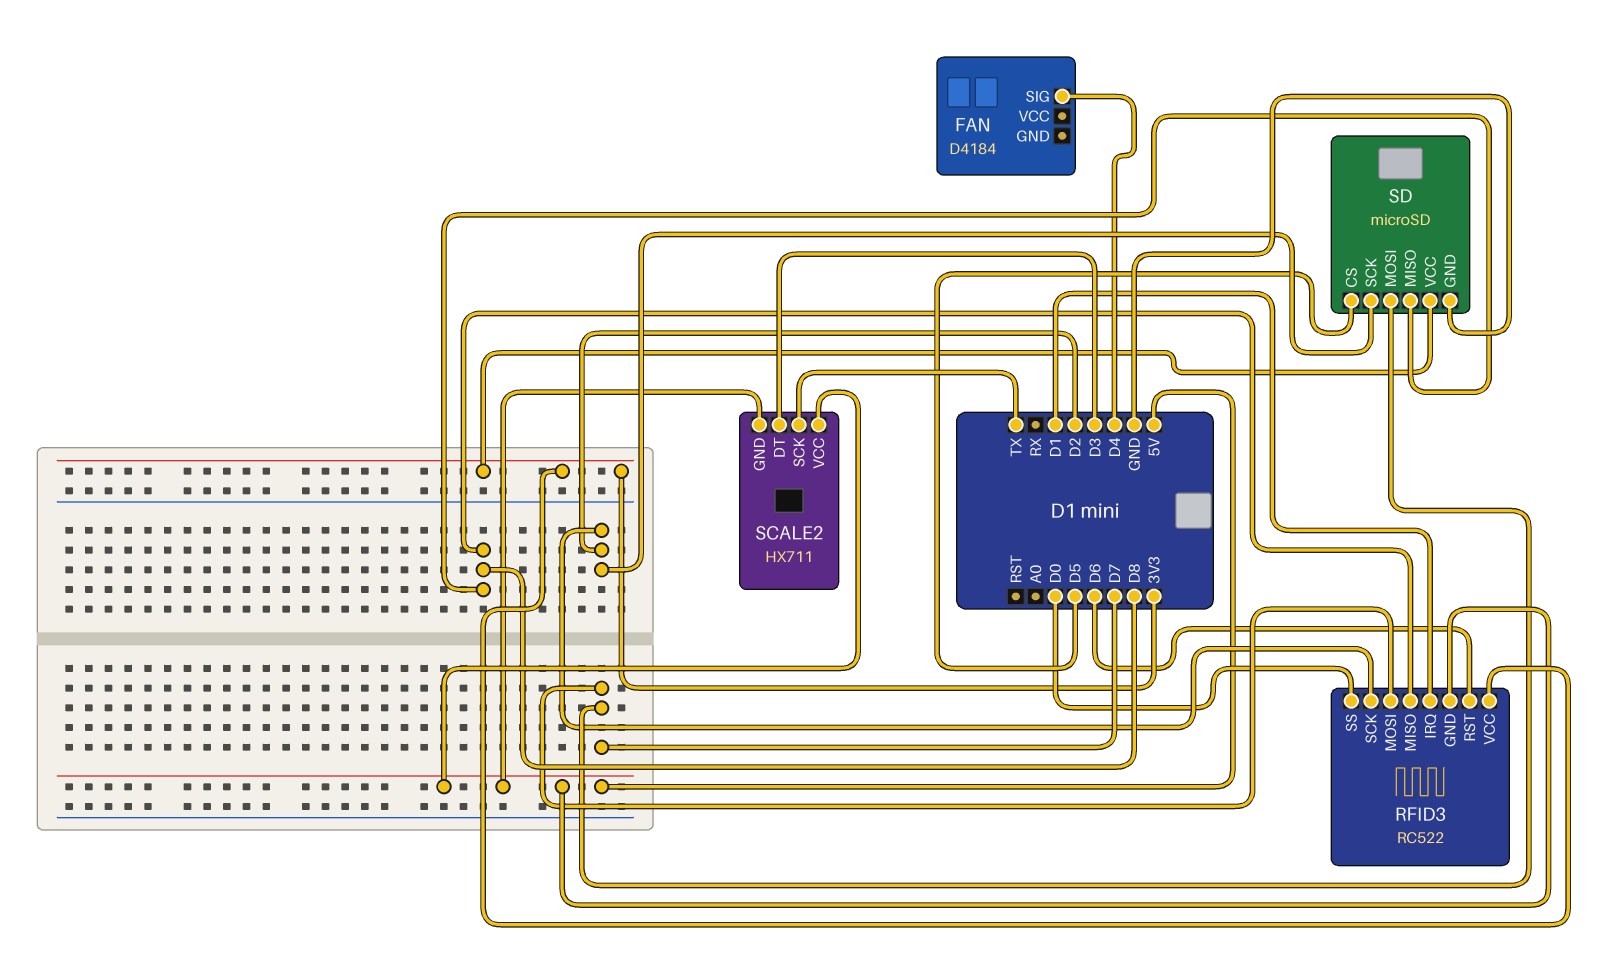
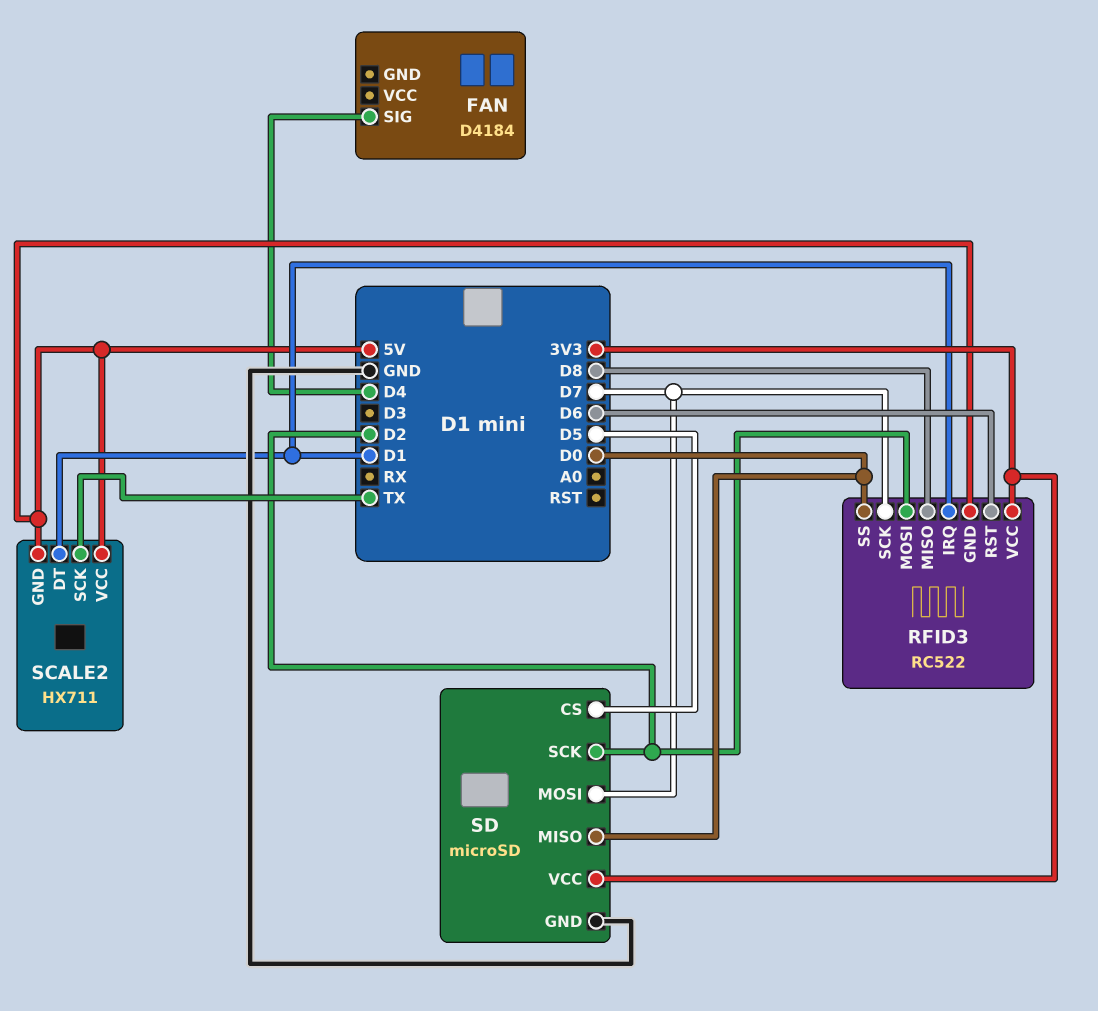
RFID3 pin MOSI: D7 -> D2
RFID3 pin SCK: D2 -> D7
SCALE2 pin DT: D3 -> D1
SD pin MISO: D8 -> D0

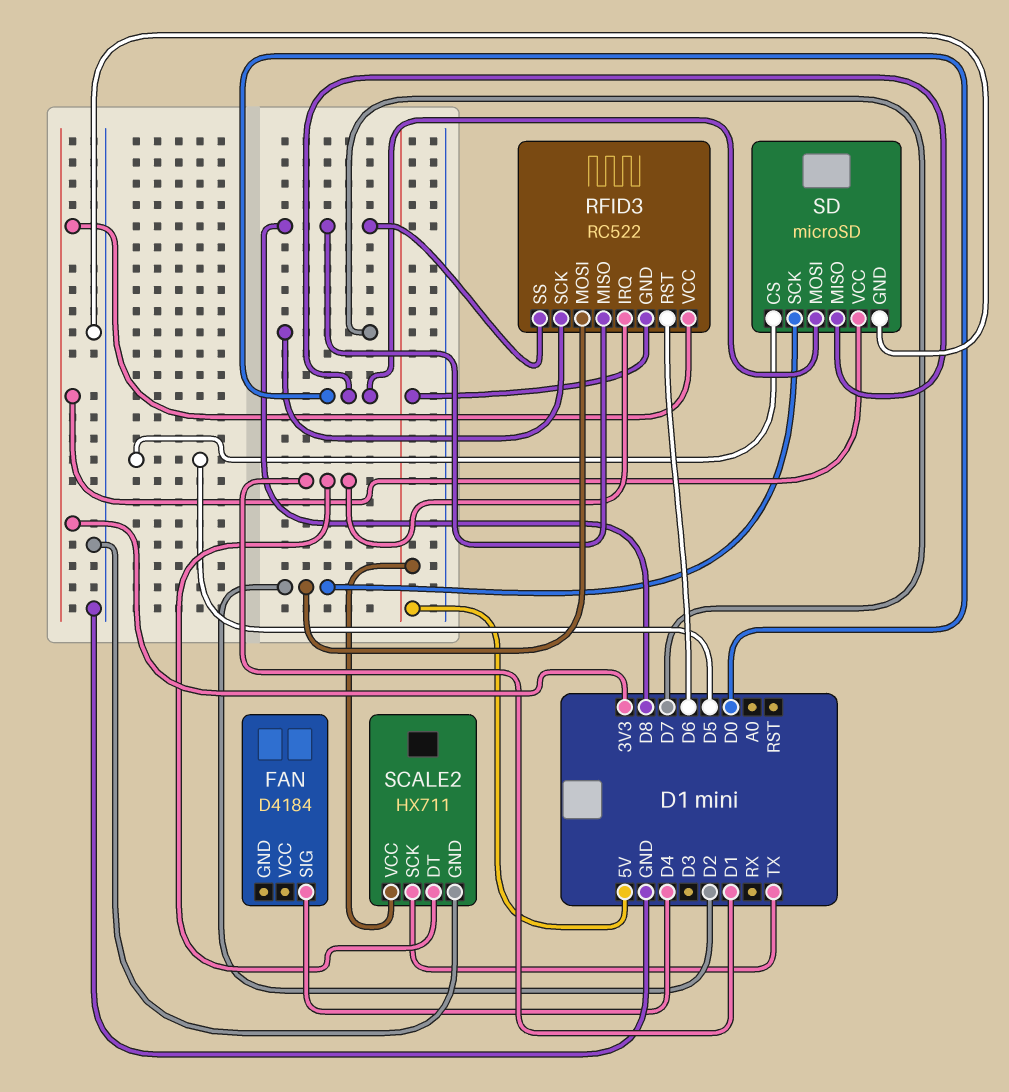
RFID3 pin SS: D0 -> D8
SCALE2 pin GND: 5V -> GND
SD pin MOSI: D7 -> D0

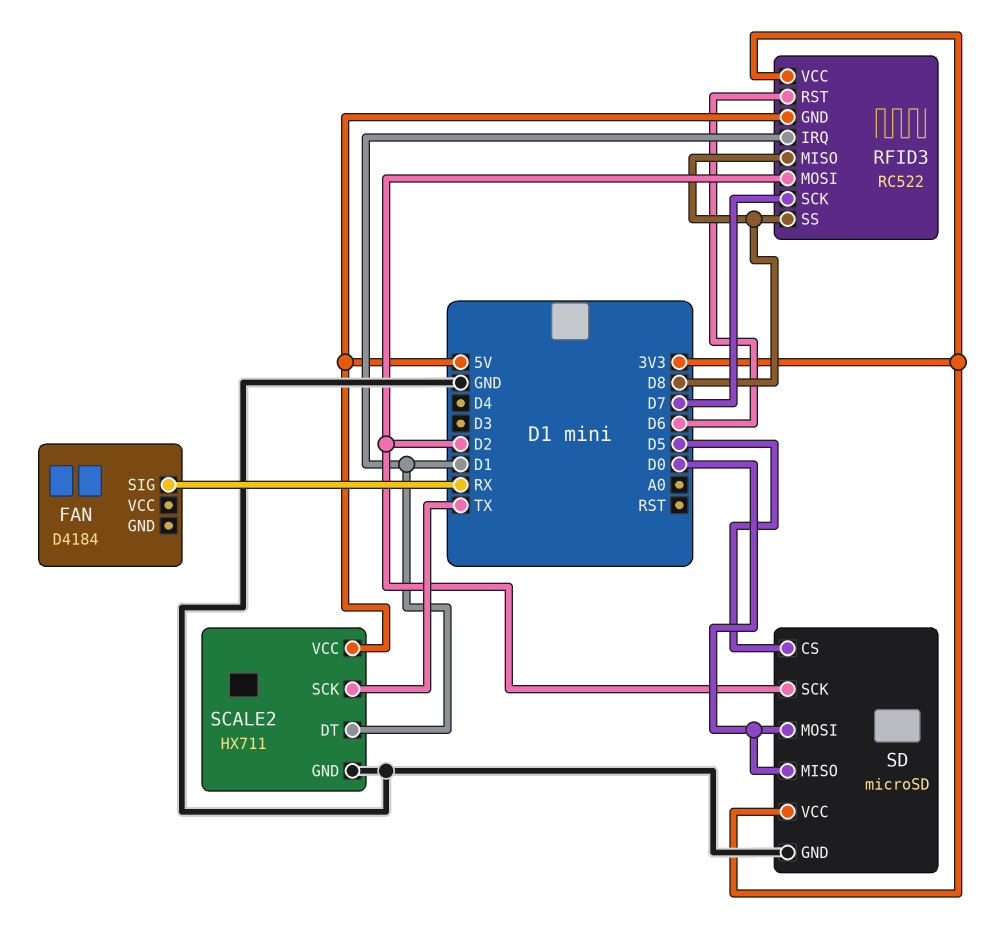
FAN pin SIG: D4 -> RX

